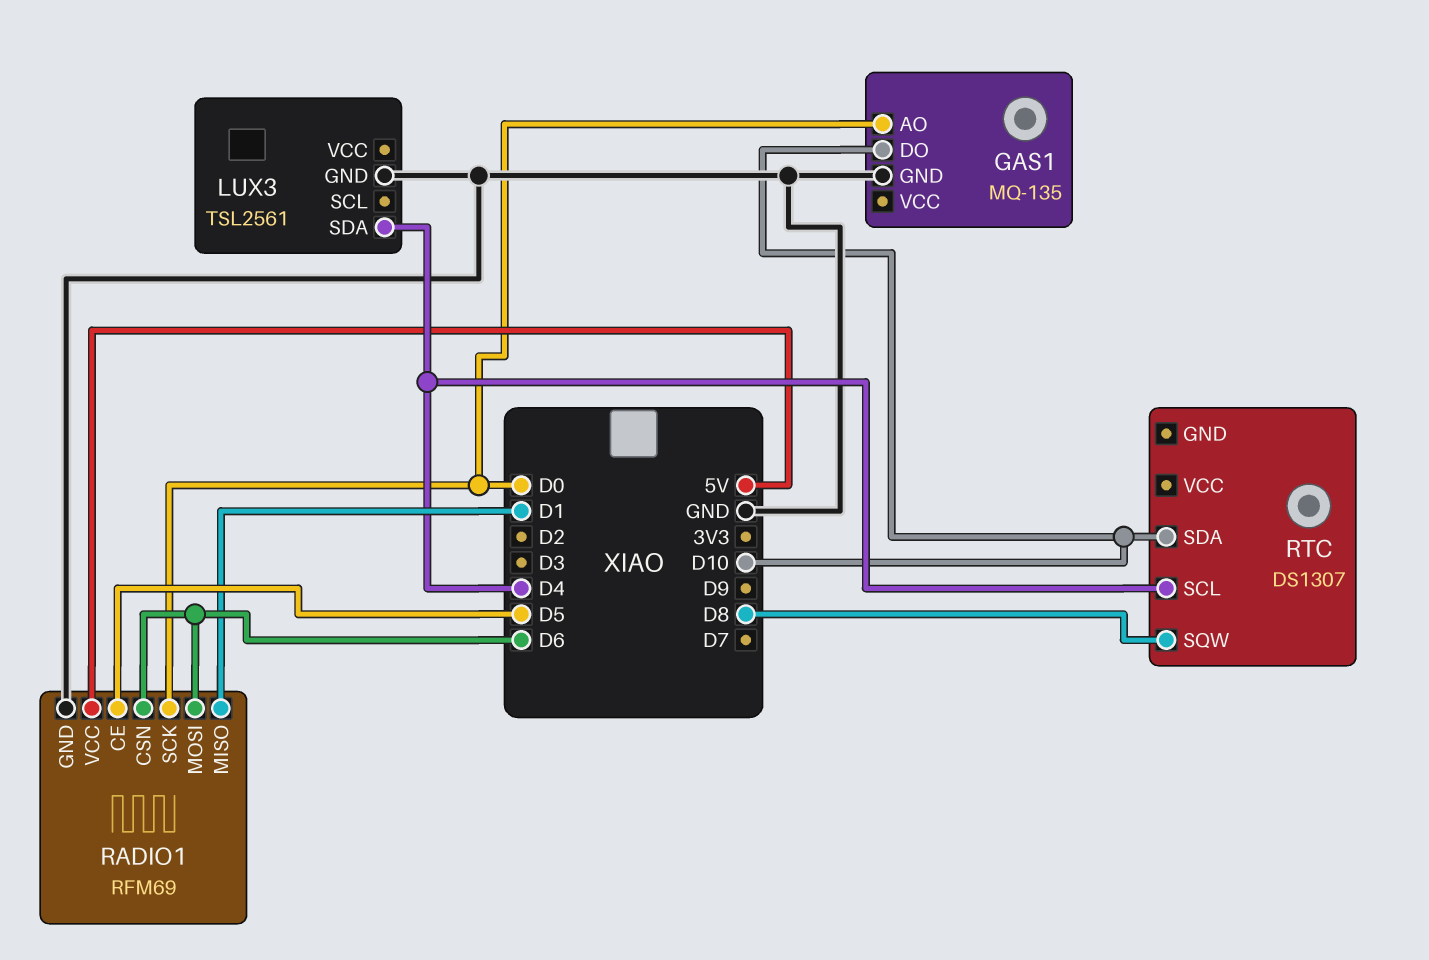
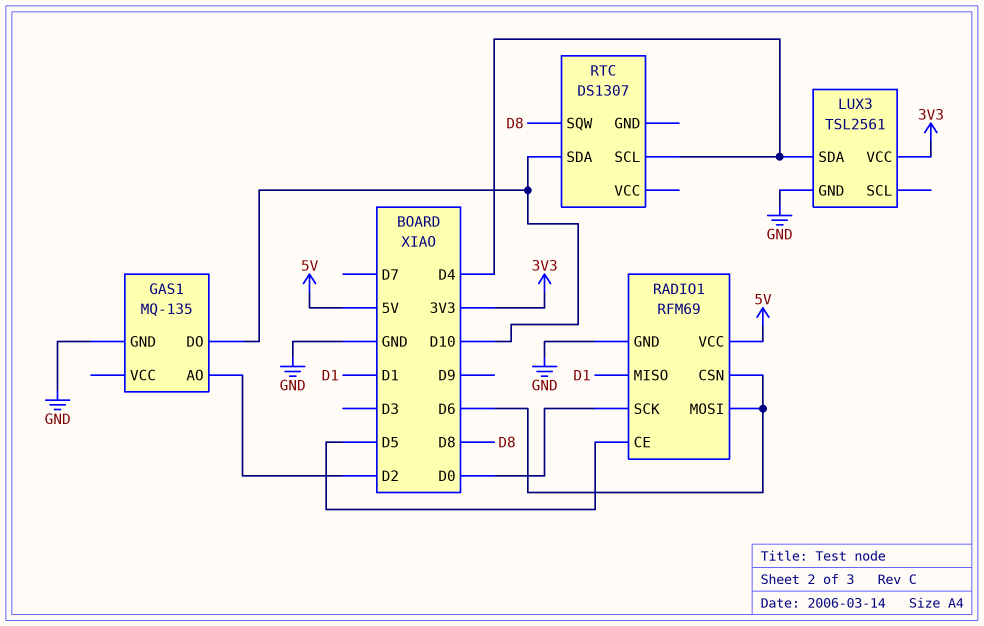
GAS1 pin AO: D0 -> D2
LUX3 pin VCC: none -> 3V3

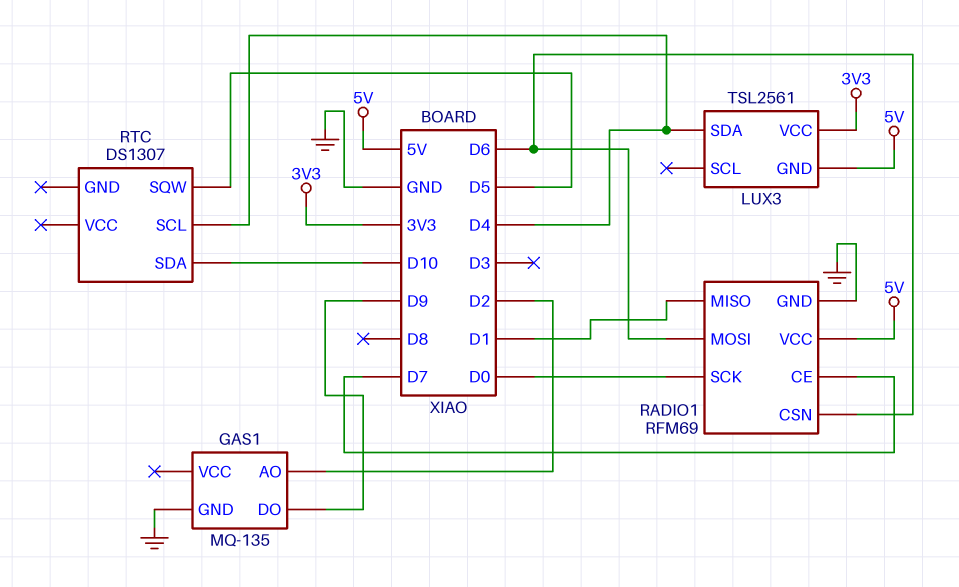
GAS1 pin DO: D10 -> D9
LUX3 pin GND: GND -> 5V
RADIO1 pin CE: D5 -> D7
RTC pin SQW: D8 -> D5

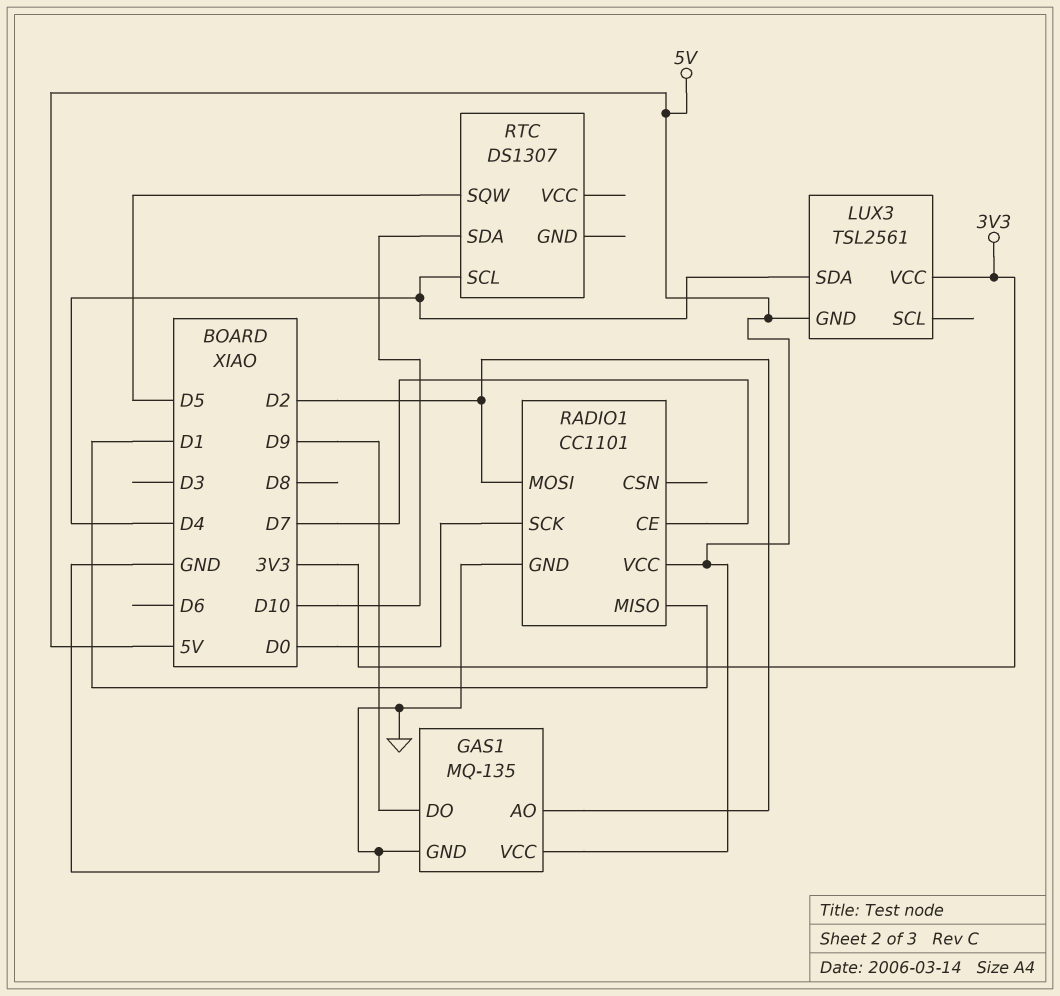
GAS1 pin VCC: none -> 5V
RADIO1: RFM69 -> CC1101
RADIO1 pin CSN: D6 -> none
RADIO1 pin MOSI: D6 -> D2

